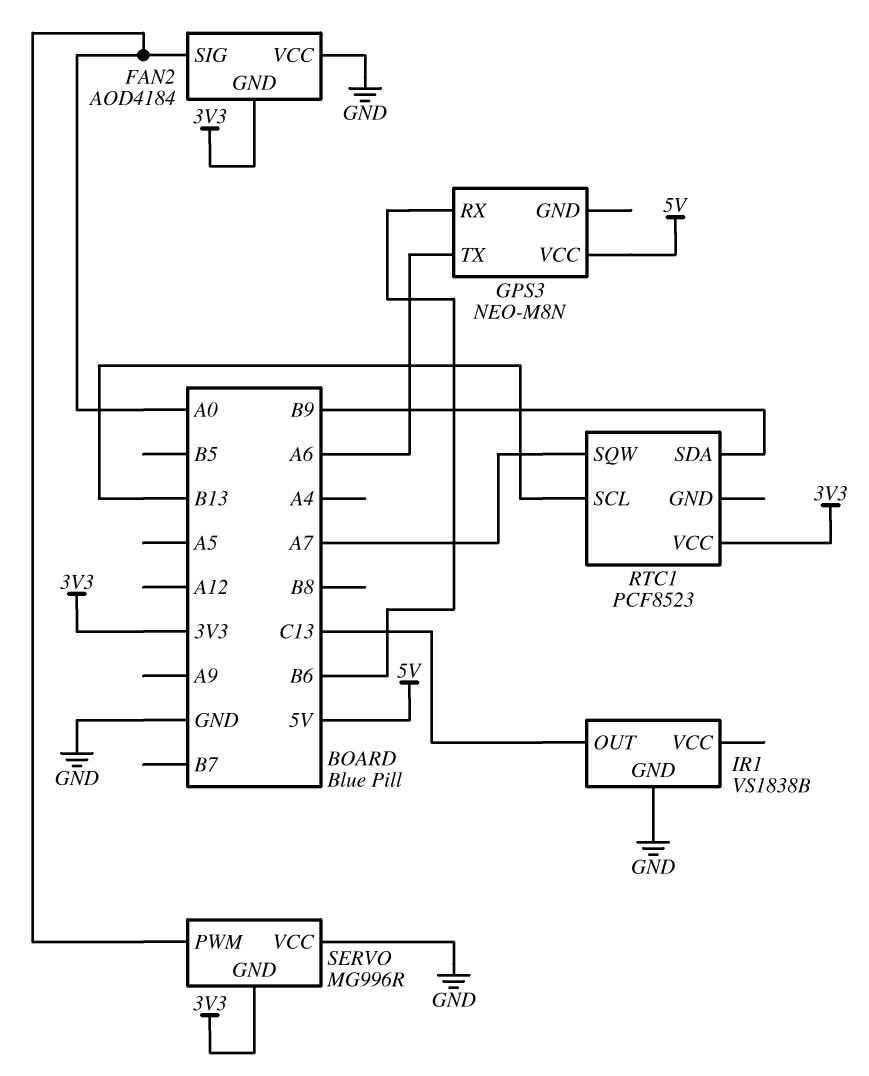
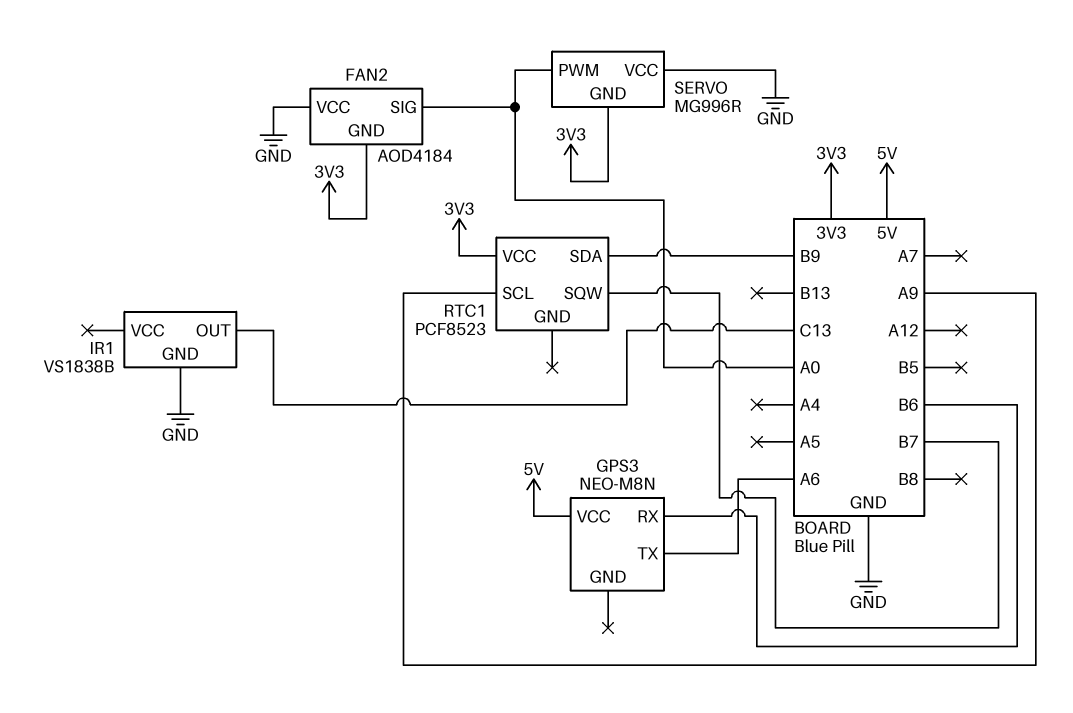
RTC1 pin SCL: B13 -> A9
RTC1 pin SQW: A7 -> B7

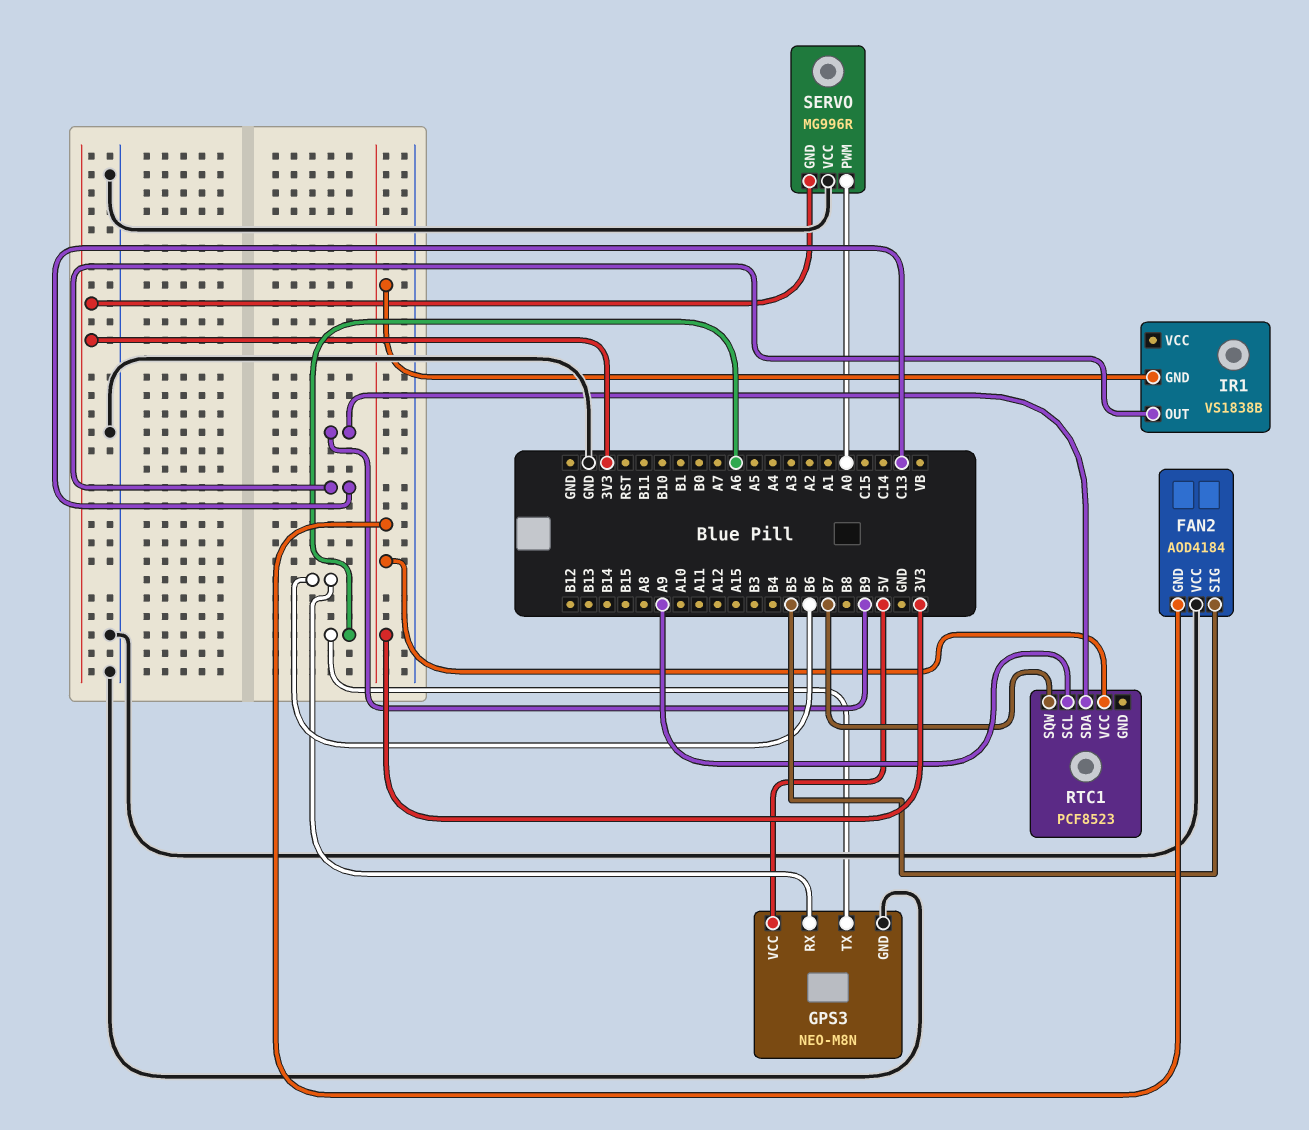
FAN2 pin SIG: A0 -> B5
GPS3 pin GND: none -> GND
IR1 pin GND: GND -> 3V3

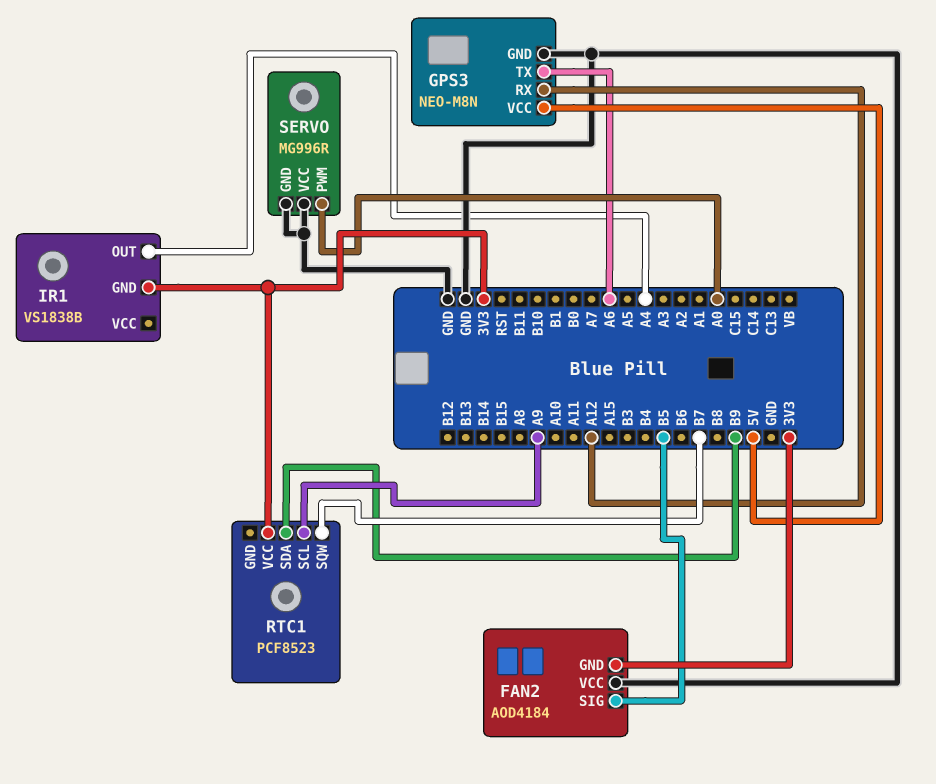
GPS3 pin RX: B6 -> A12
IR1 pin OUT: C13 -> A4
SERVO pin GND: 3V3 -> GND

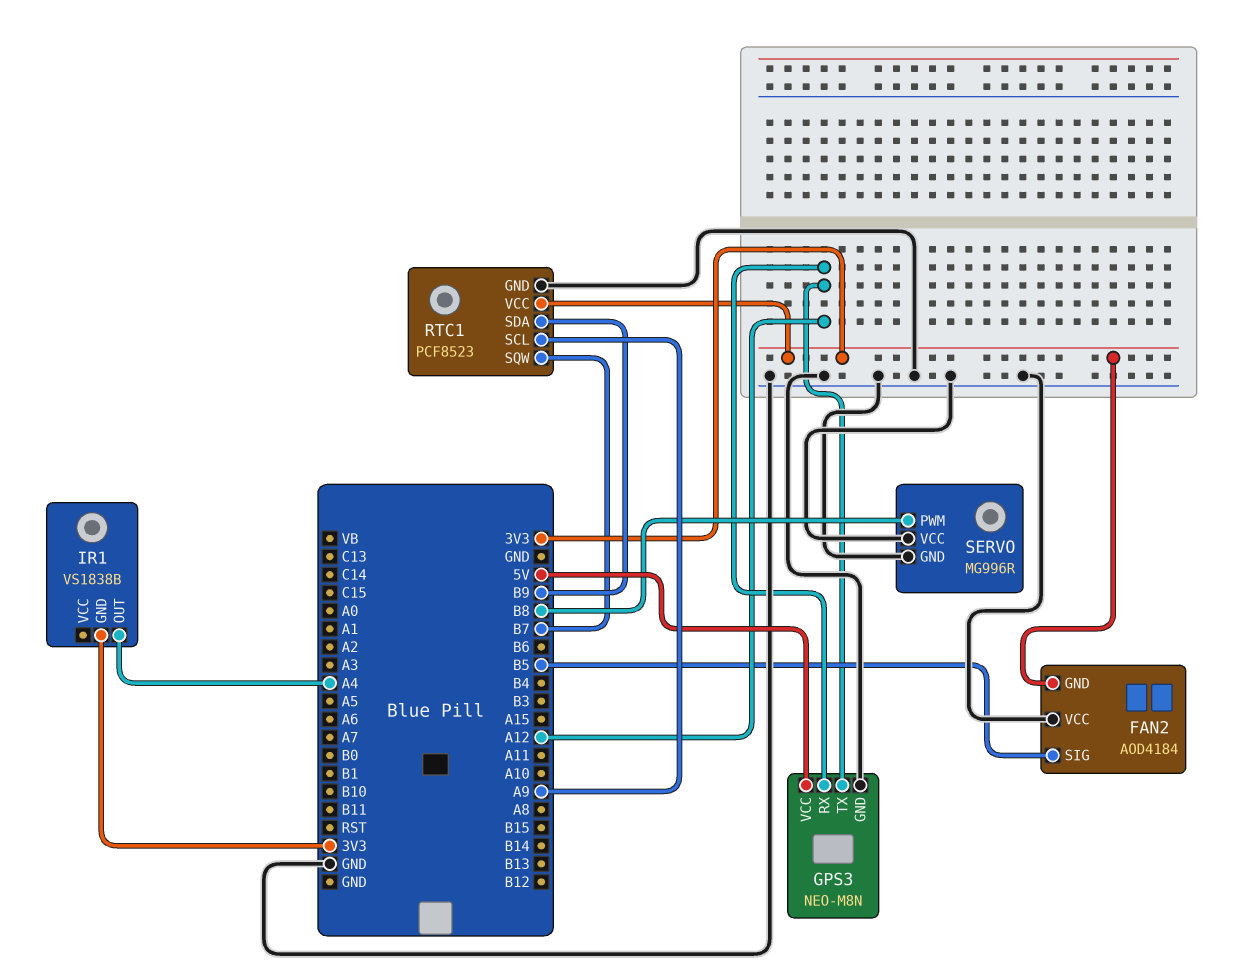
GPS3 pin TX: A6 -> A12
RTC1 pin GND: none -> GND
SERVO pin PWM: A0 -> B8

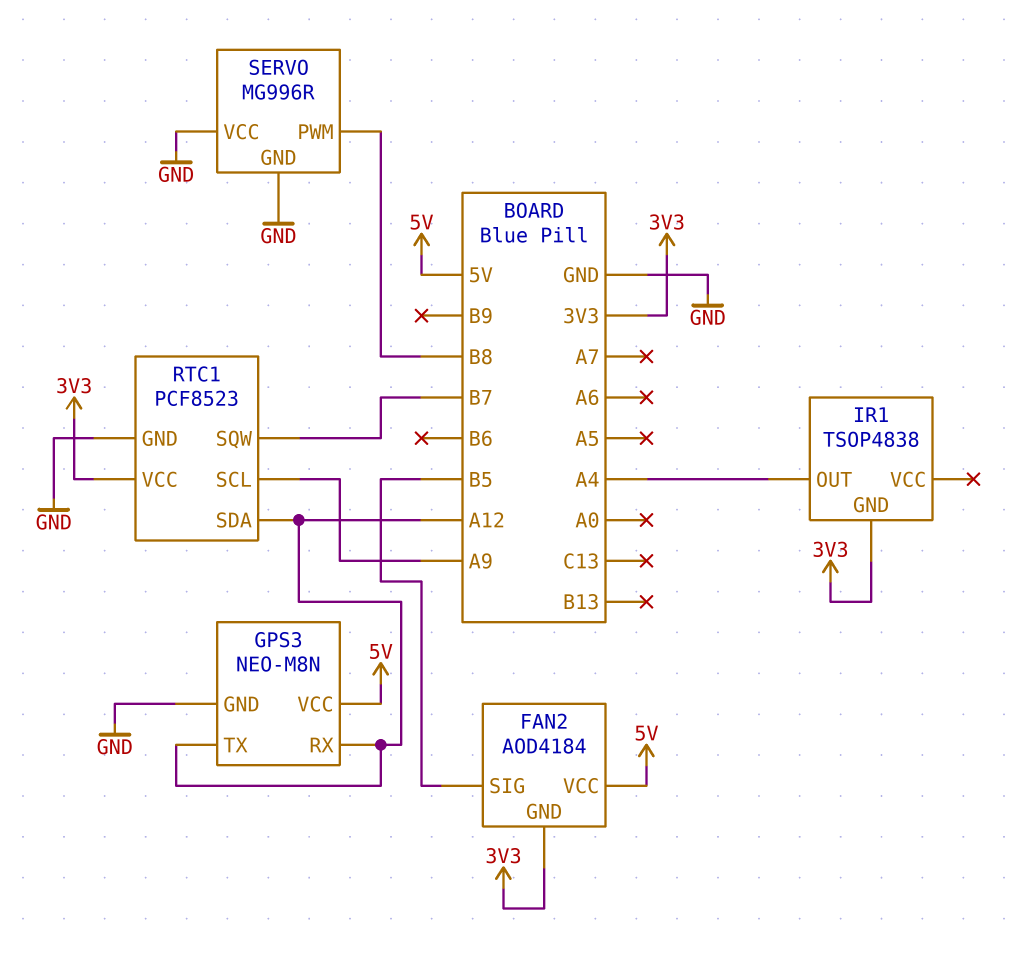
FAN2 pin VCC: GND -> 5V
IR1: VS1838B -> TSOP4838
RTC1 pin SDA: B9 -> A12

